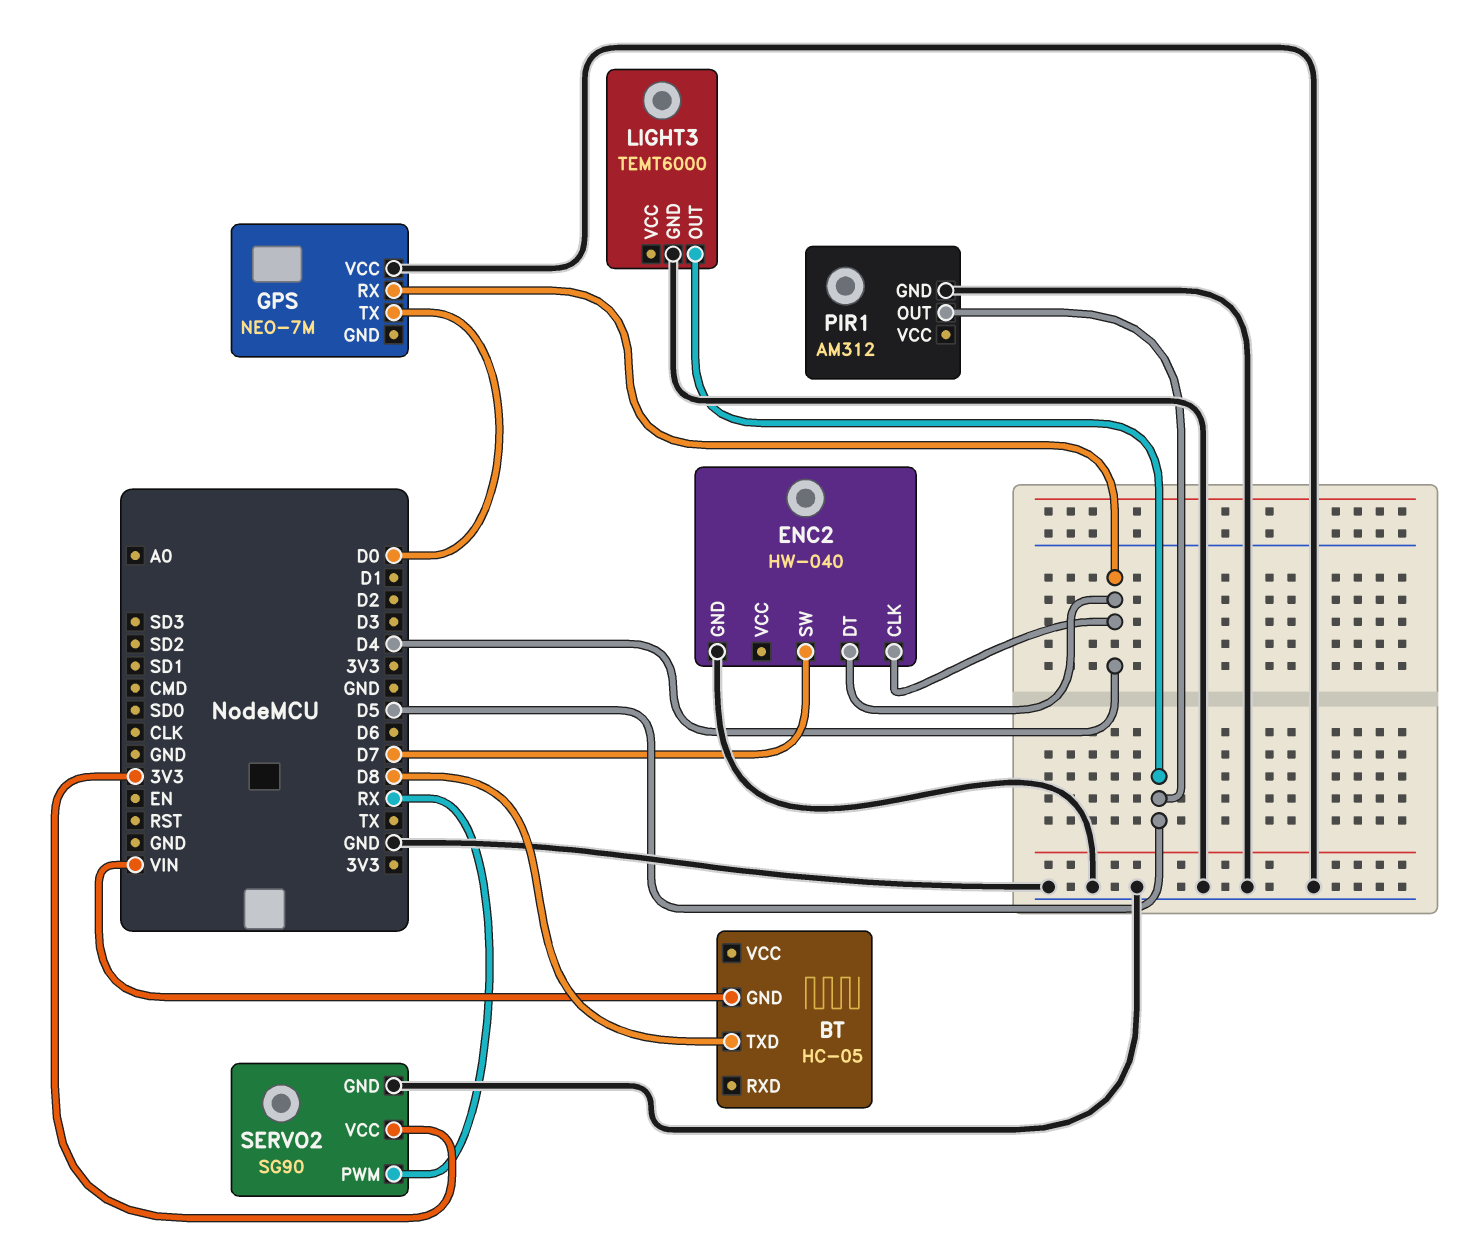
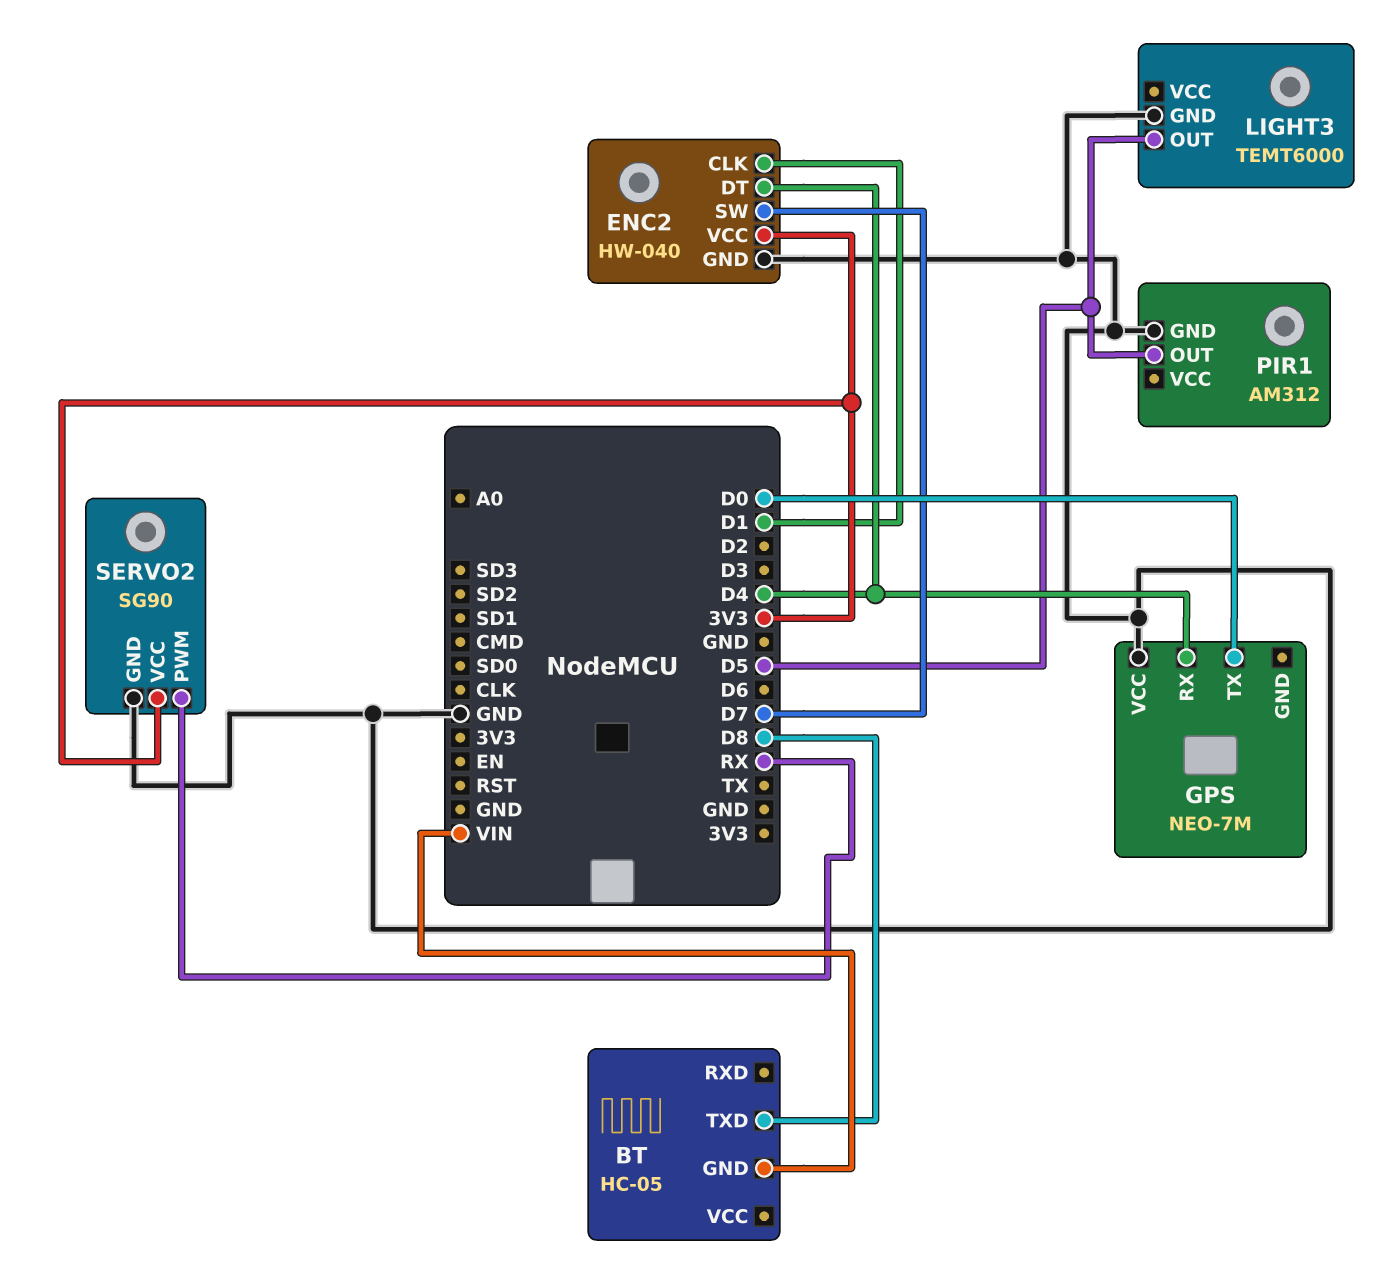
ENC2 pin CLK: D4 -> D1
ENC2 pin VCC: none -> 3V3

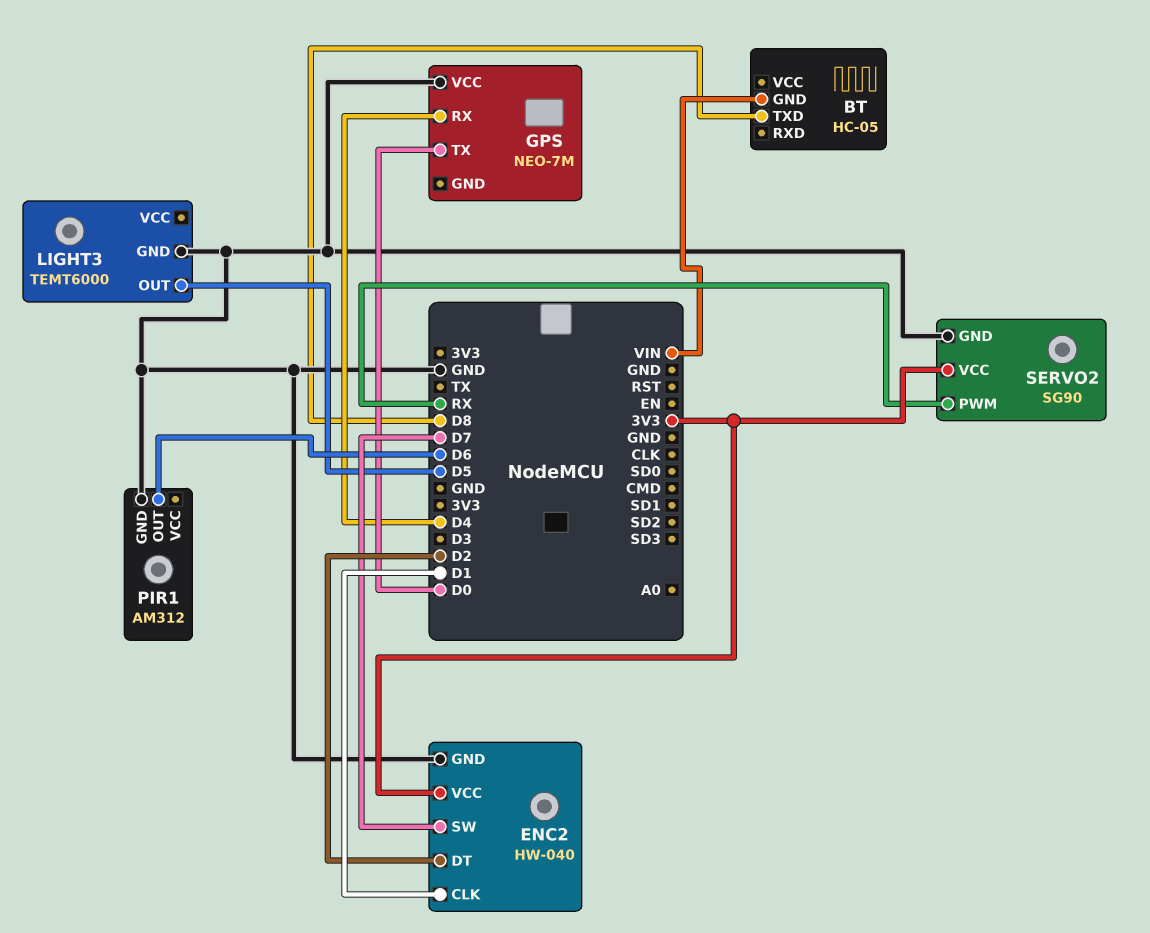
ENC2 pin DT: D4 -> D2
PIR1 pin OUT: D5 -> D6

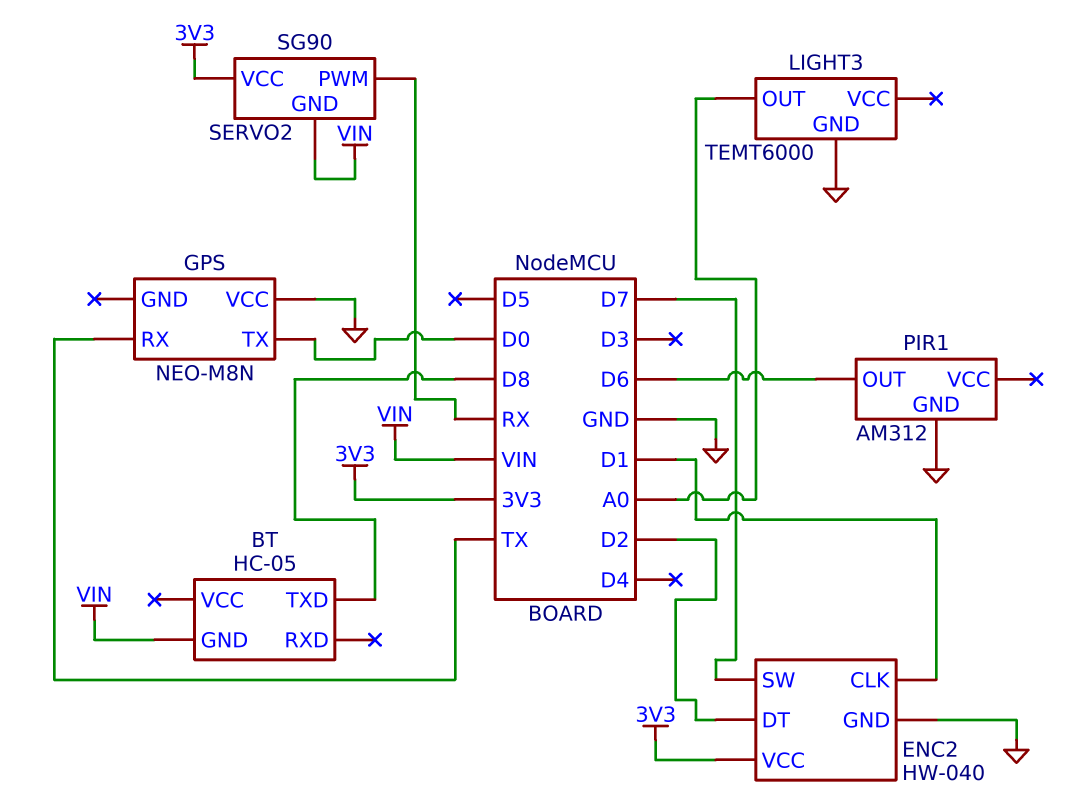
GPS: NEO-7M -> NEO-M8N
GPS pin RX: D4 -> TX
LIGHT3 pin OUT: D5 -> A0
SERVO2 pin GND: GND -> VIN

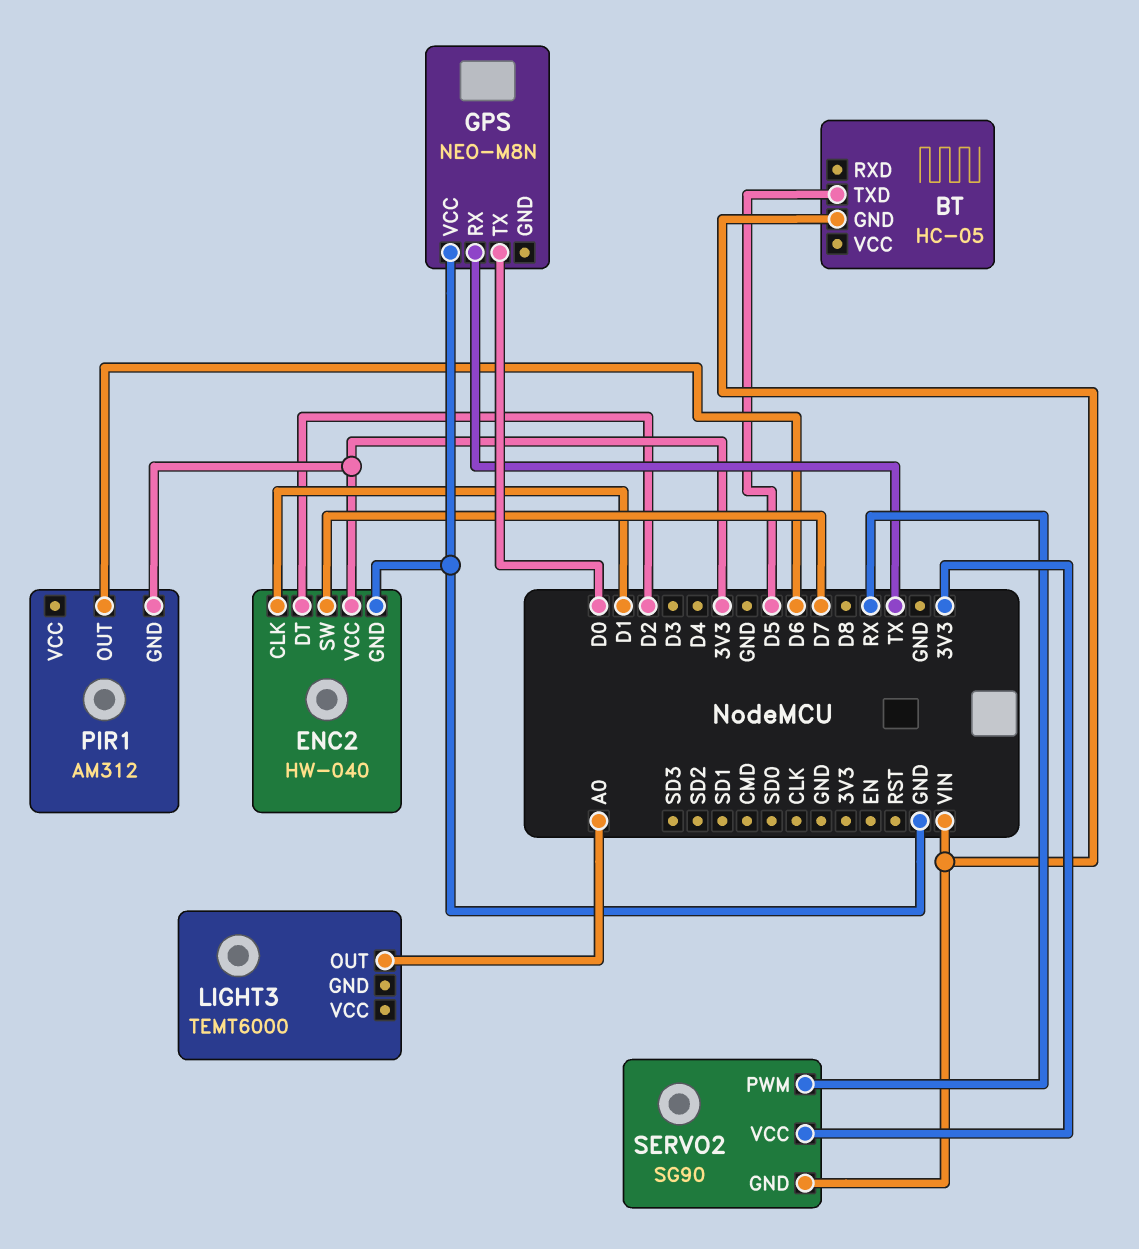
BT pin TXD: D8 -> D5
LIGHT3 pin GND: GND -> none
PIR1 pin GND: GND -> 3V3

